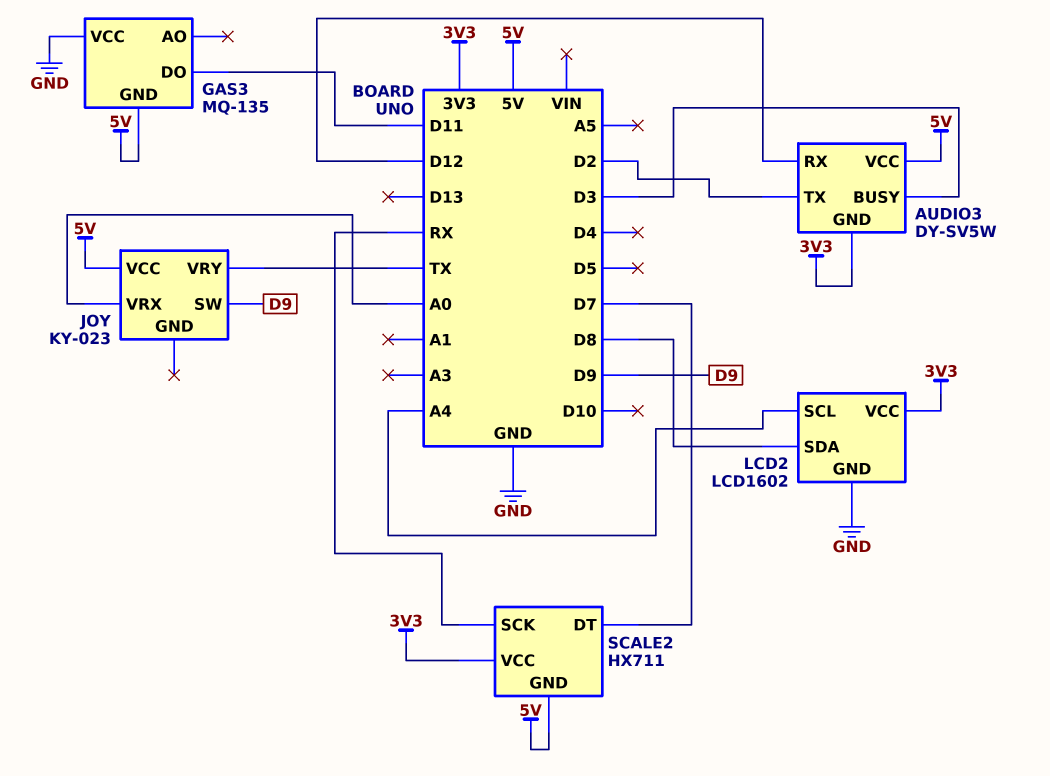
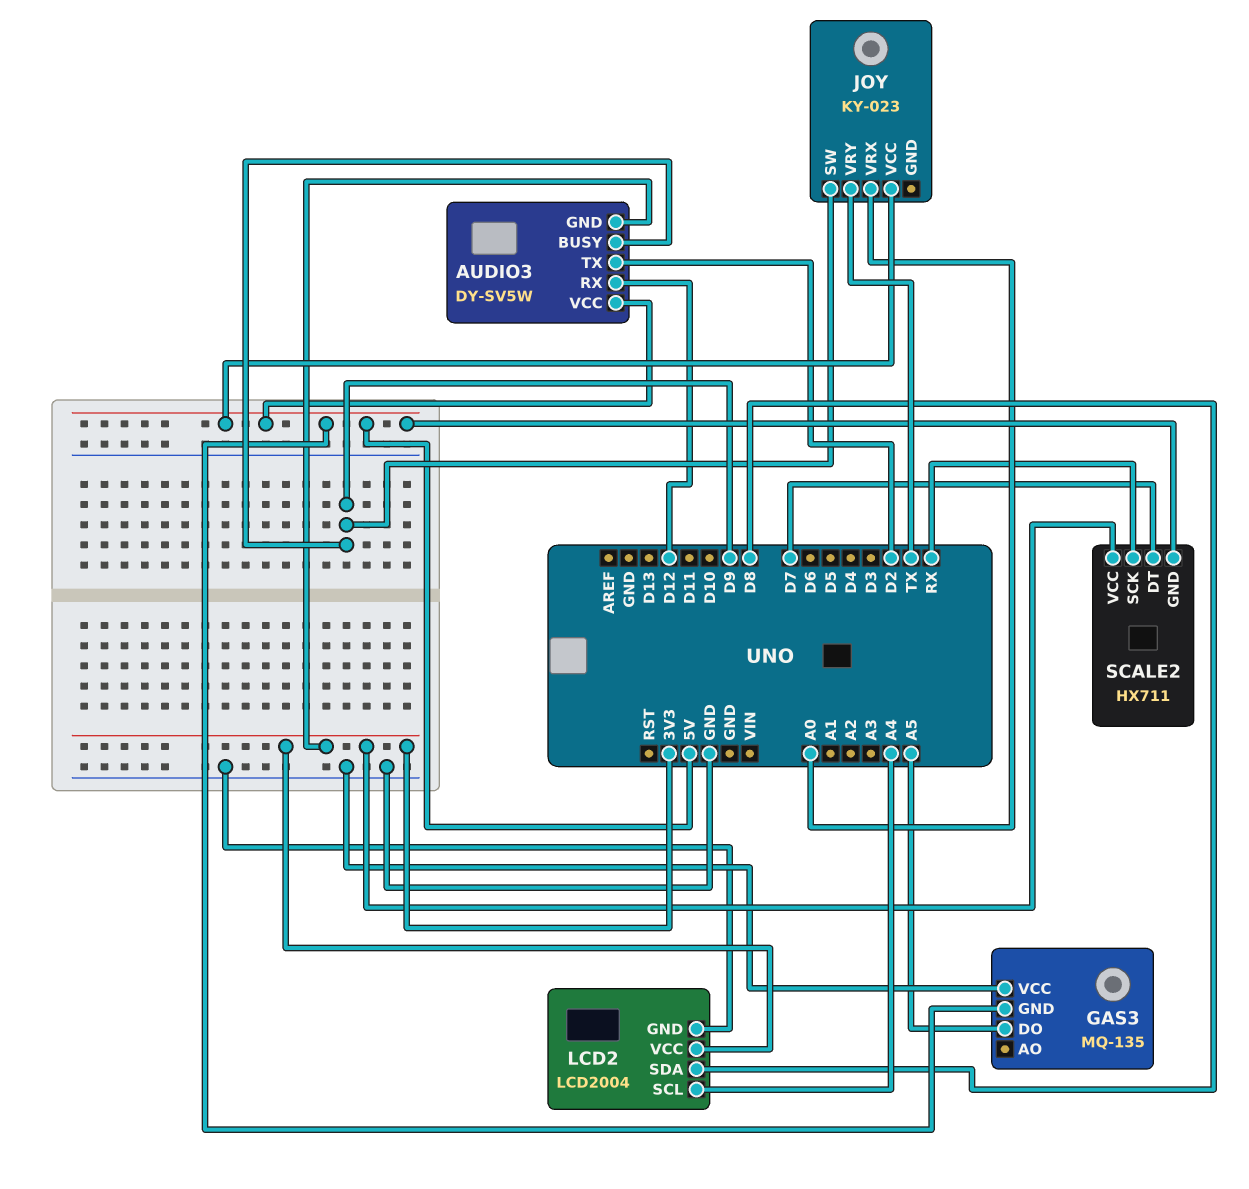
AUDIO3 pin BUSY: D3 -> D9
GAS3 pin DO: D11 -> A5
LCD2: LCD1602 -> LCD2004

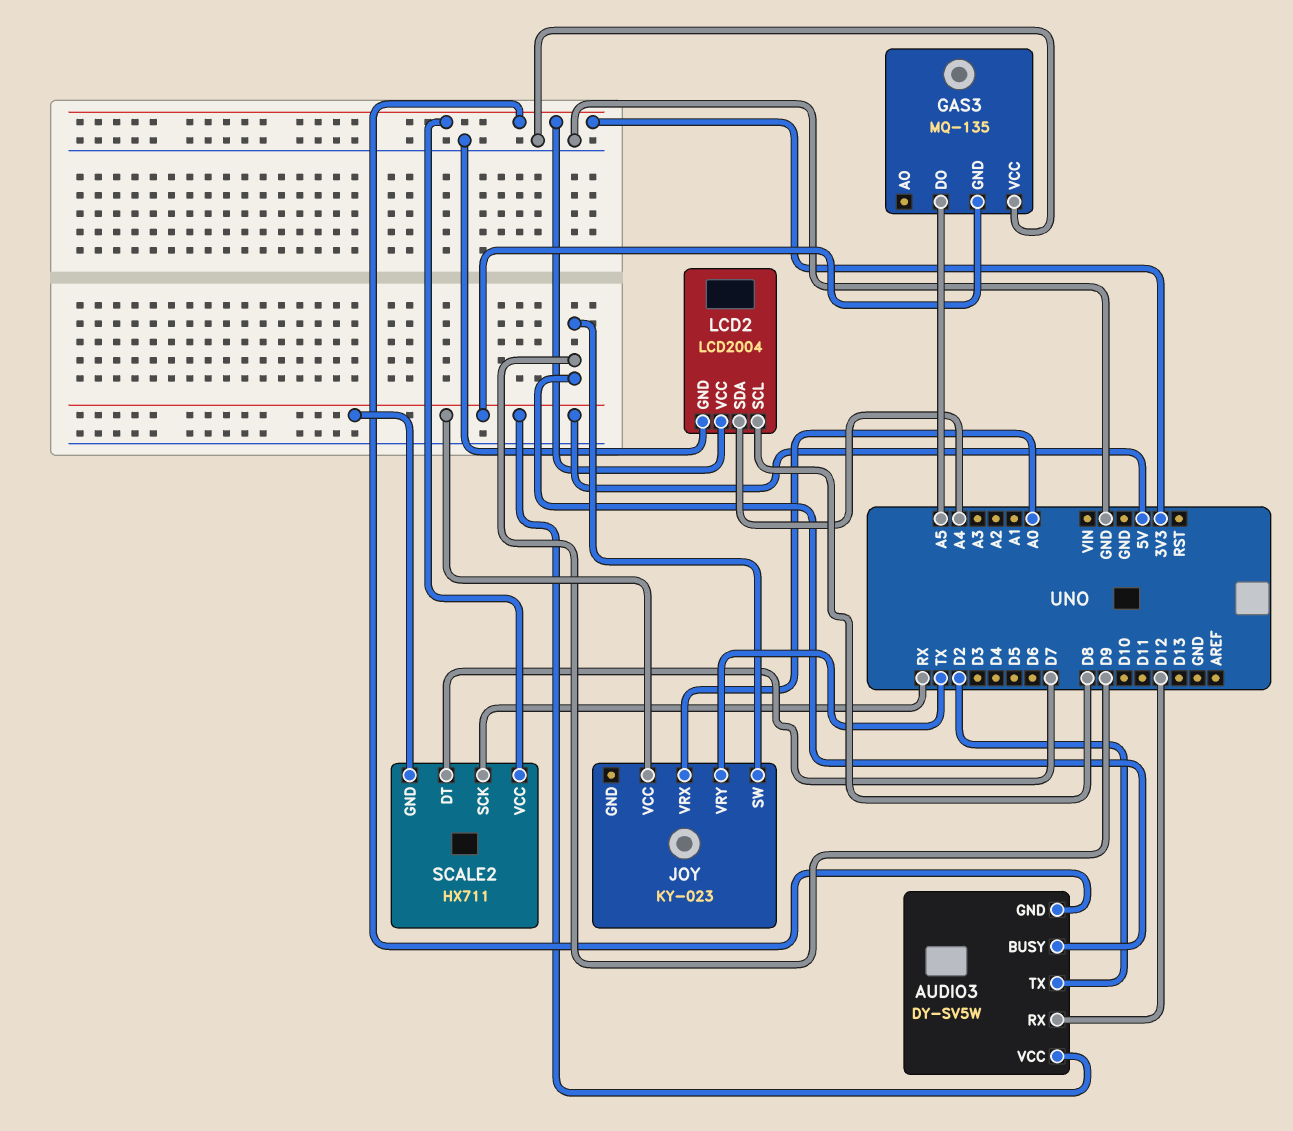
LCD2 pin SCL: A4 -> D8
LCD2 pin SDA: D8 -> A4

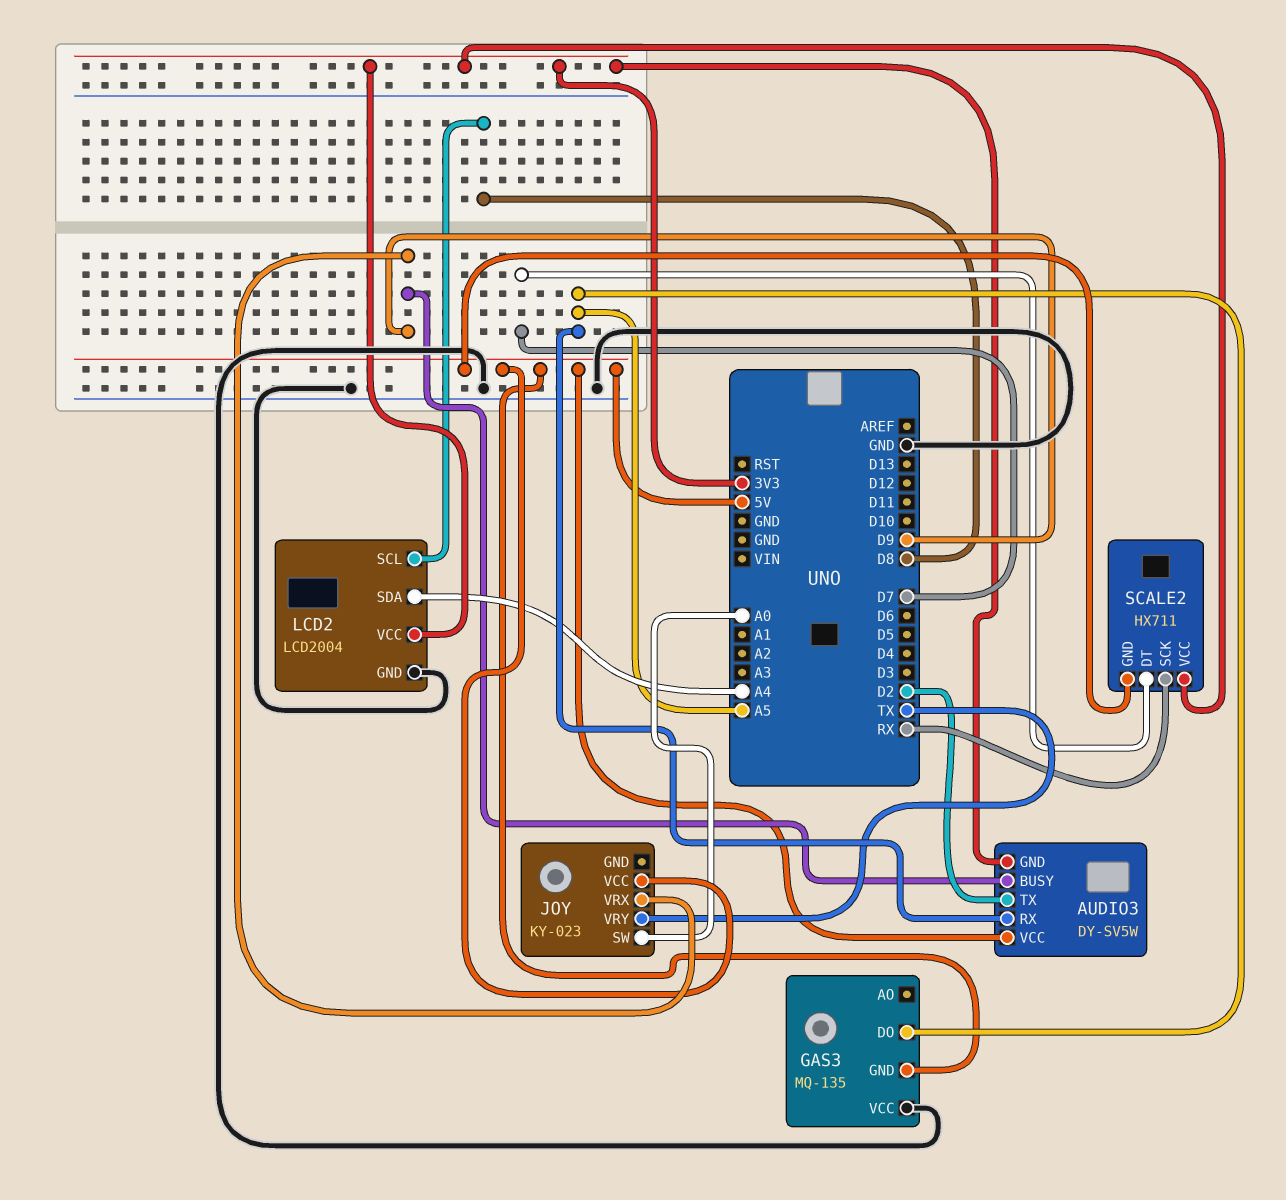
AUDIO3 pin RX: D12 -> A5
JOY pin SW: D9 -> A0
JOY pin VRX: A0 -> D9

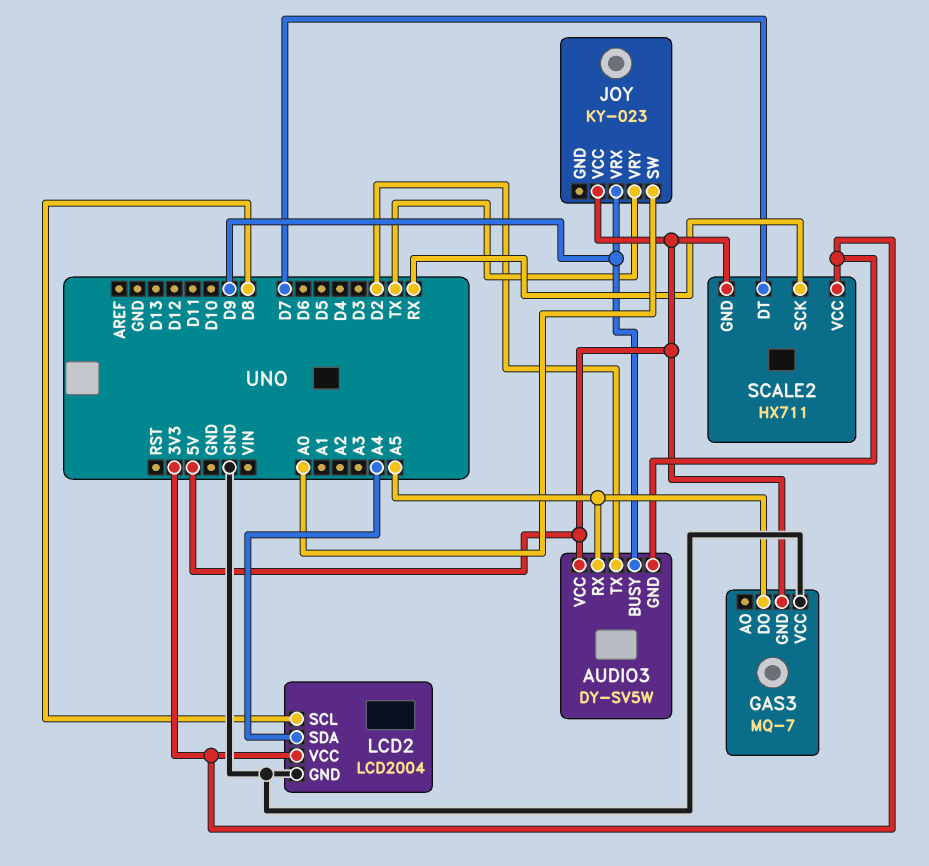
GAS3: MQ-135 -> MQ-7

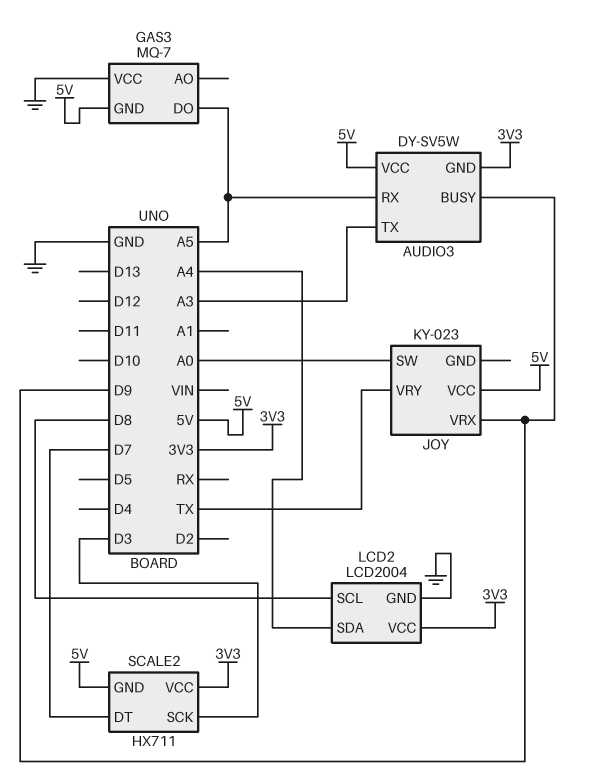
AUDIO3 pin TX: D2 -> A3
SCALE2 pin SCK: RX -> D3

